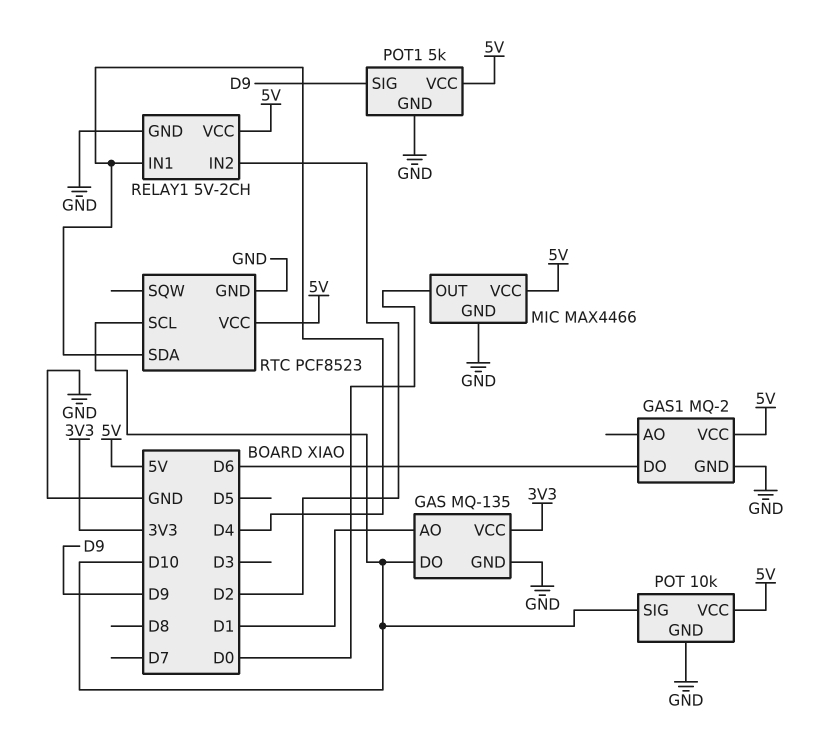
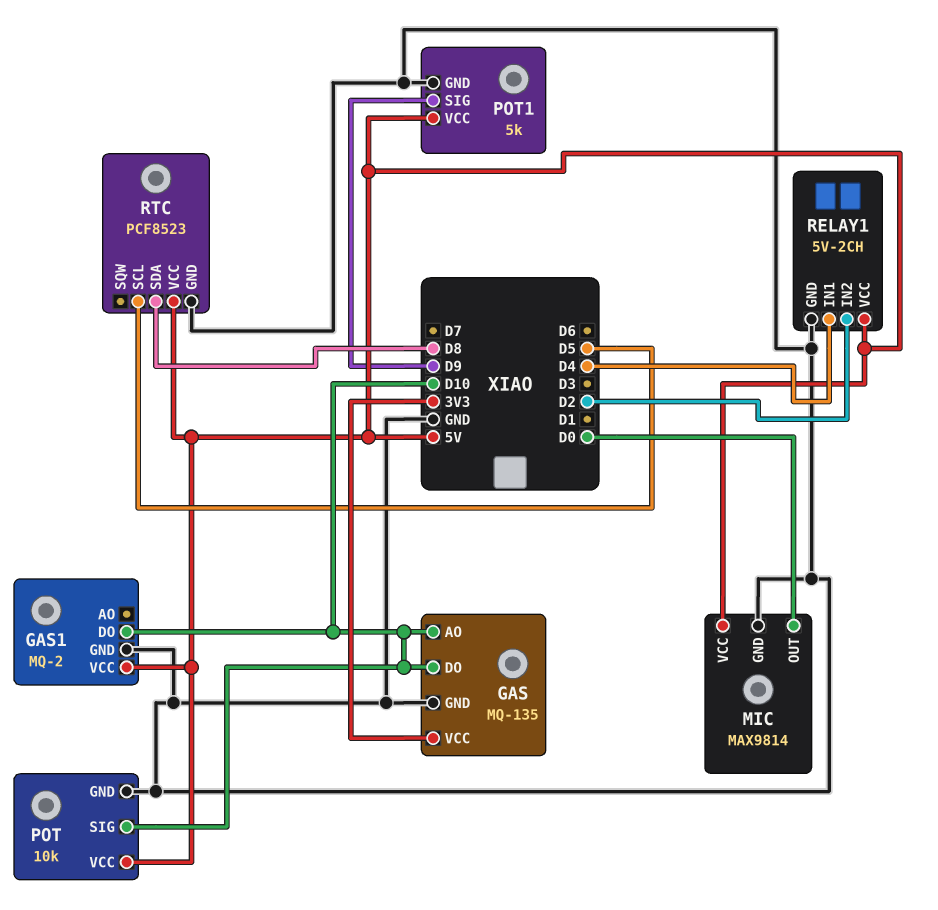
GAS pin AO: D1 -> D10
GAS1 pin DO: D6 -> D10
MIC: MAX4466 -> MAX9814
RTC pin SCL: D10 -> D5
RTC pin SDA: D4 -> D8

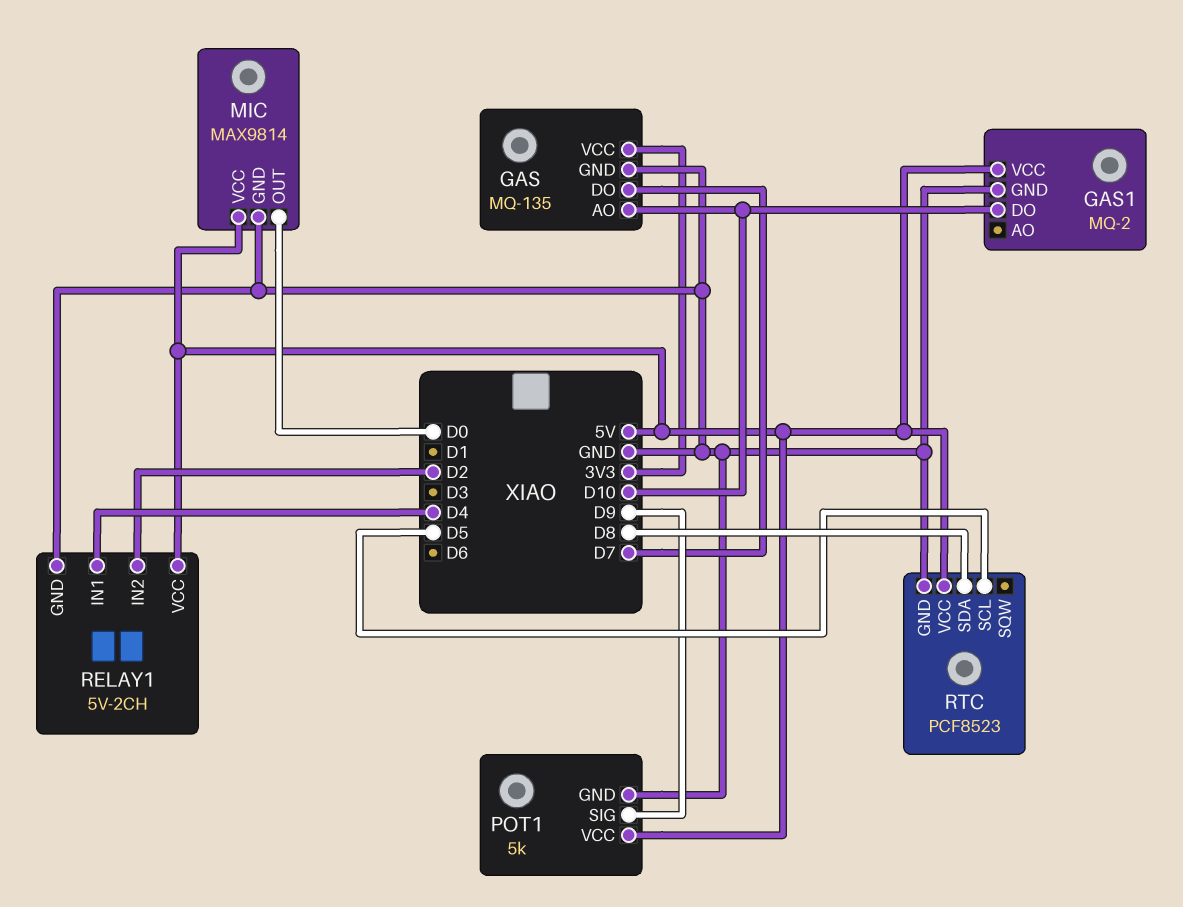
GAS pin DO: D10 -> D7
POT: 10k -> none
POT pin GND: GND -> none
POT pin SIG: D10 -> none
POT pin VCC: 5V -> none

